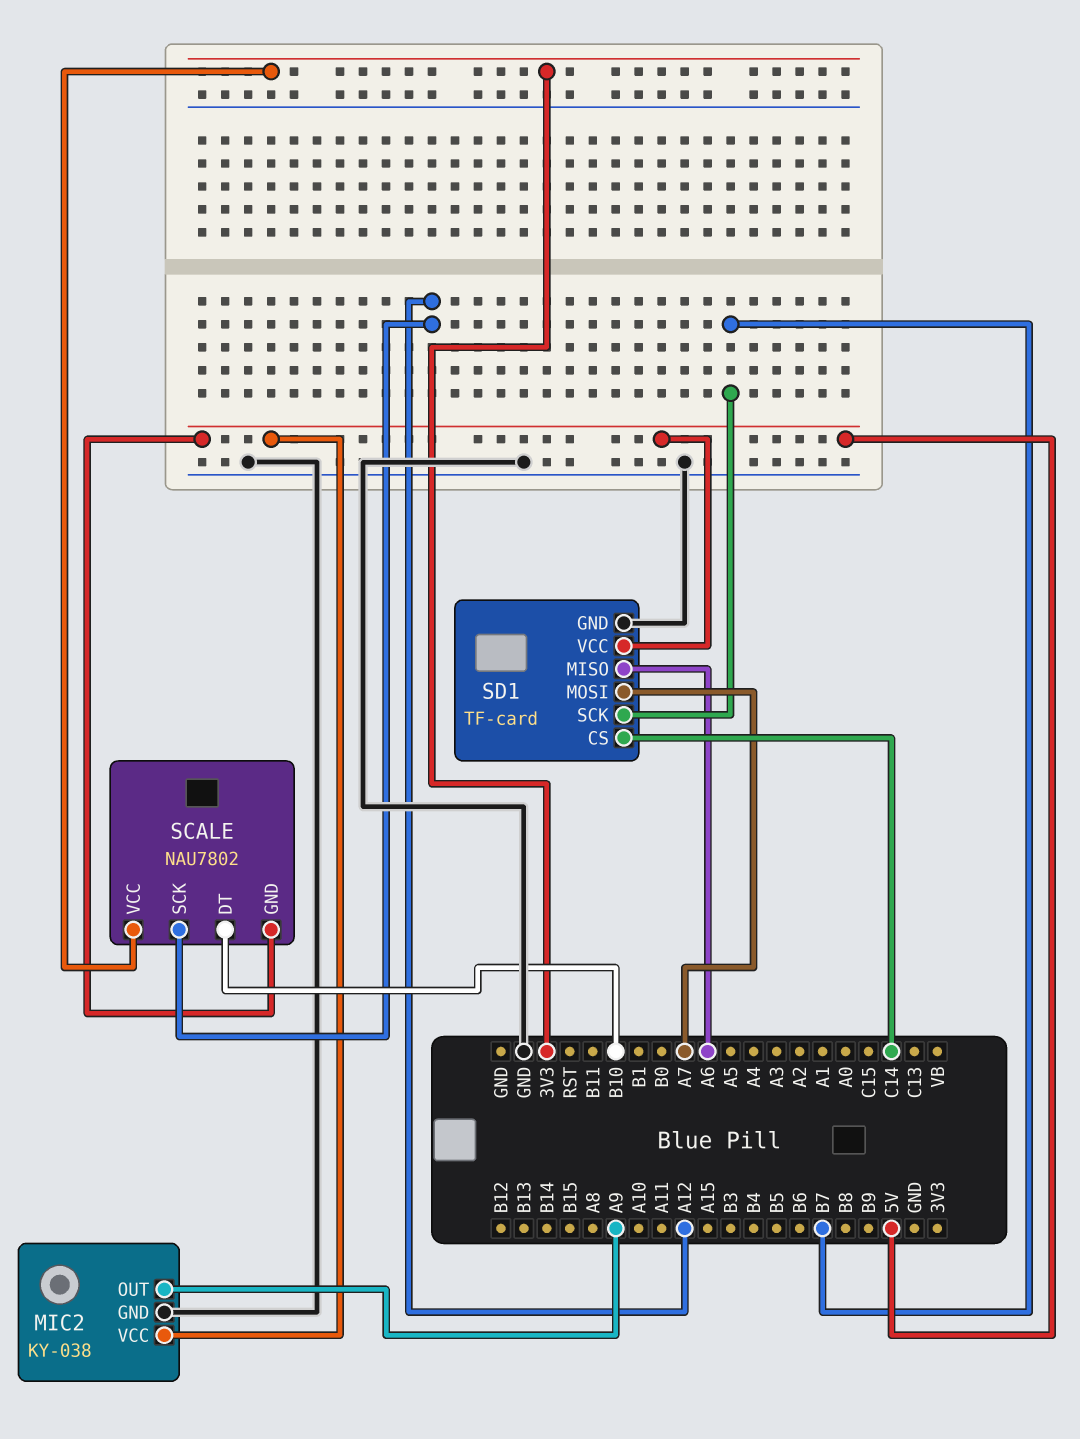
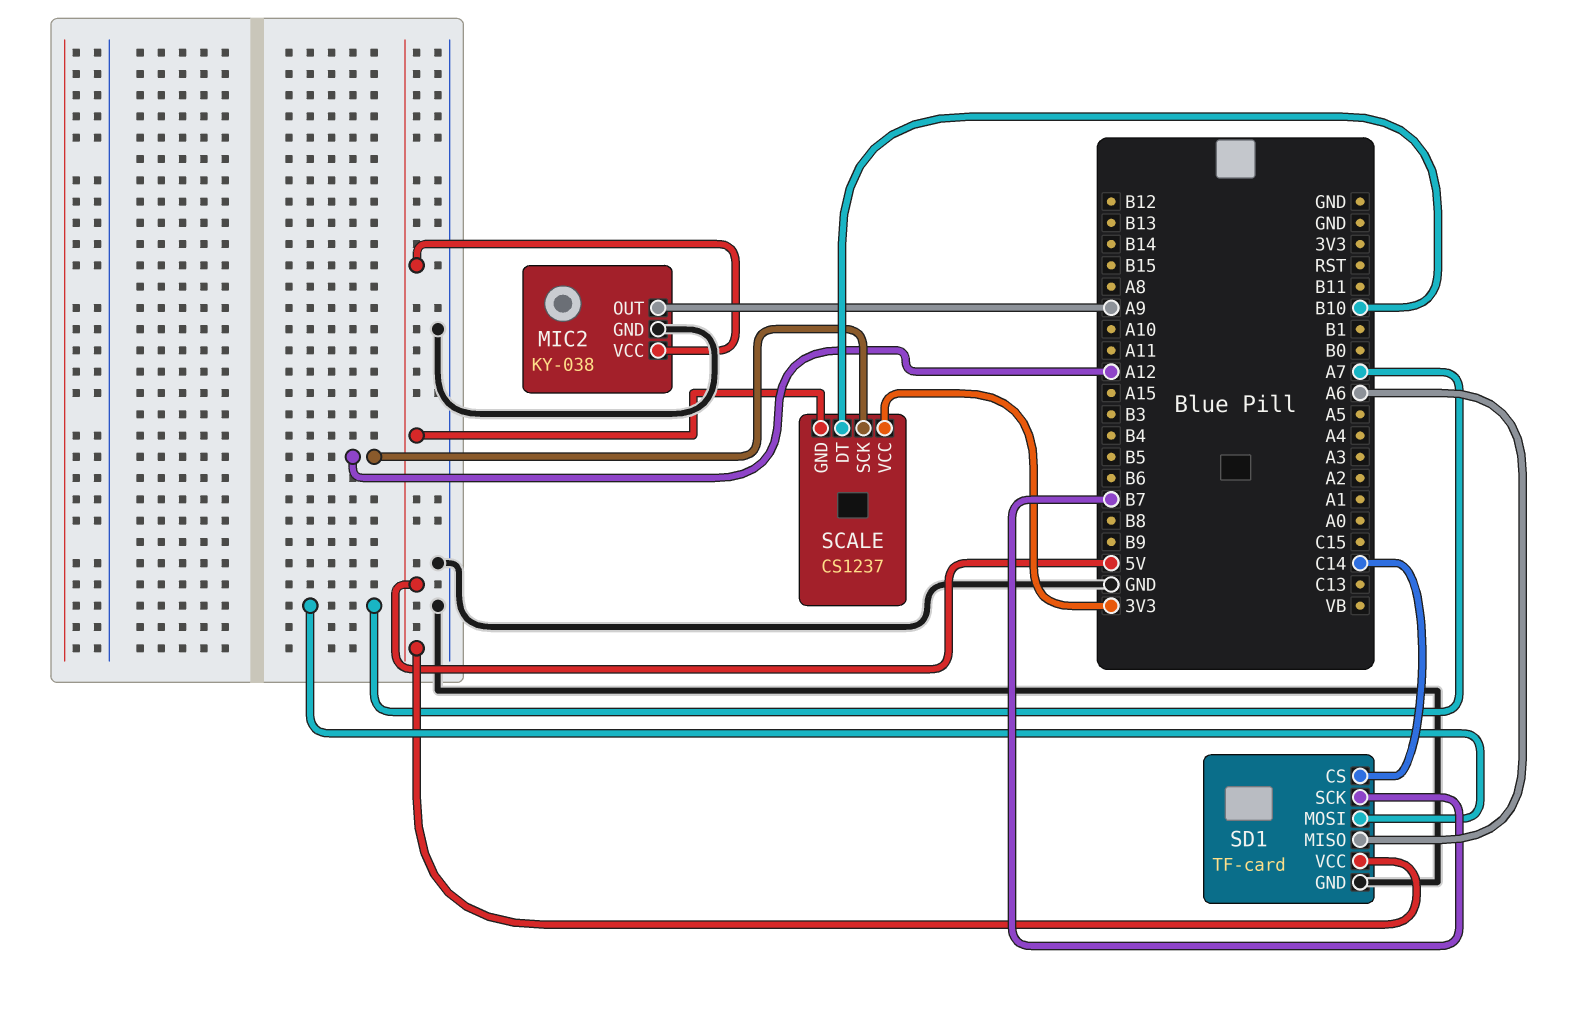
SCALE: NAU7802 -> CS1237

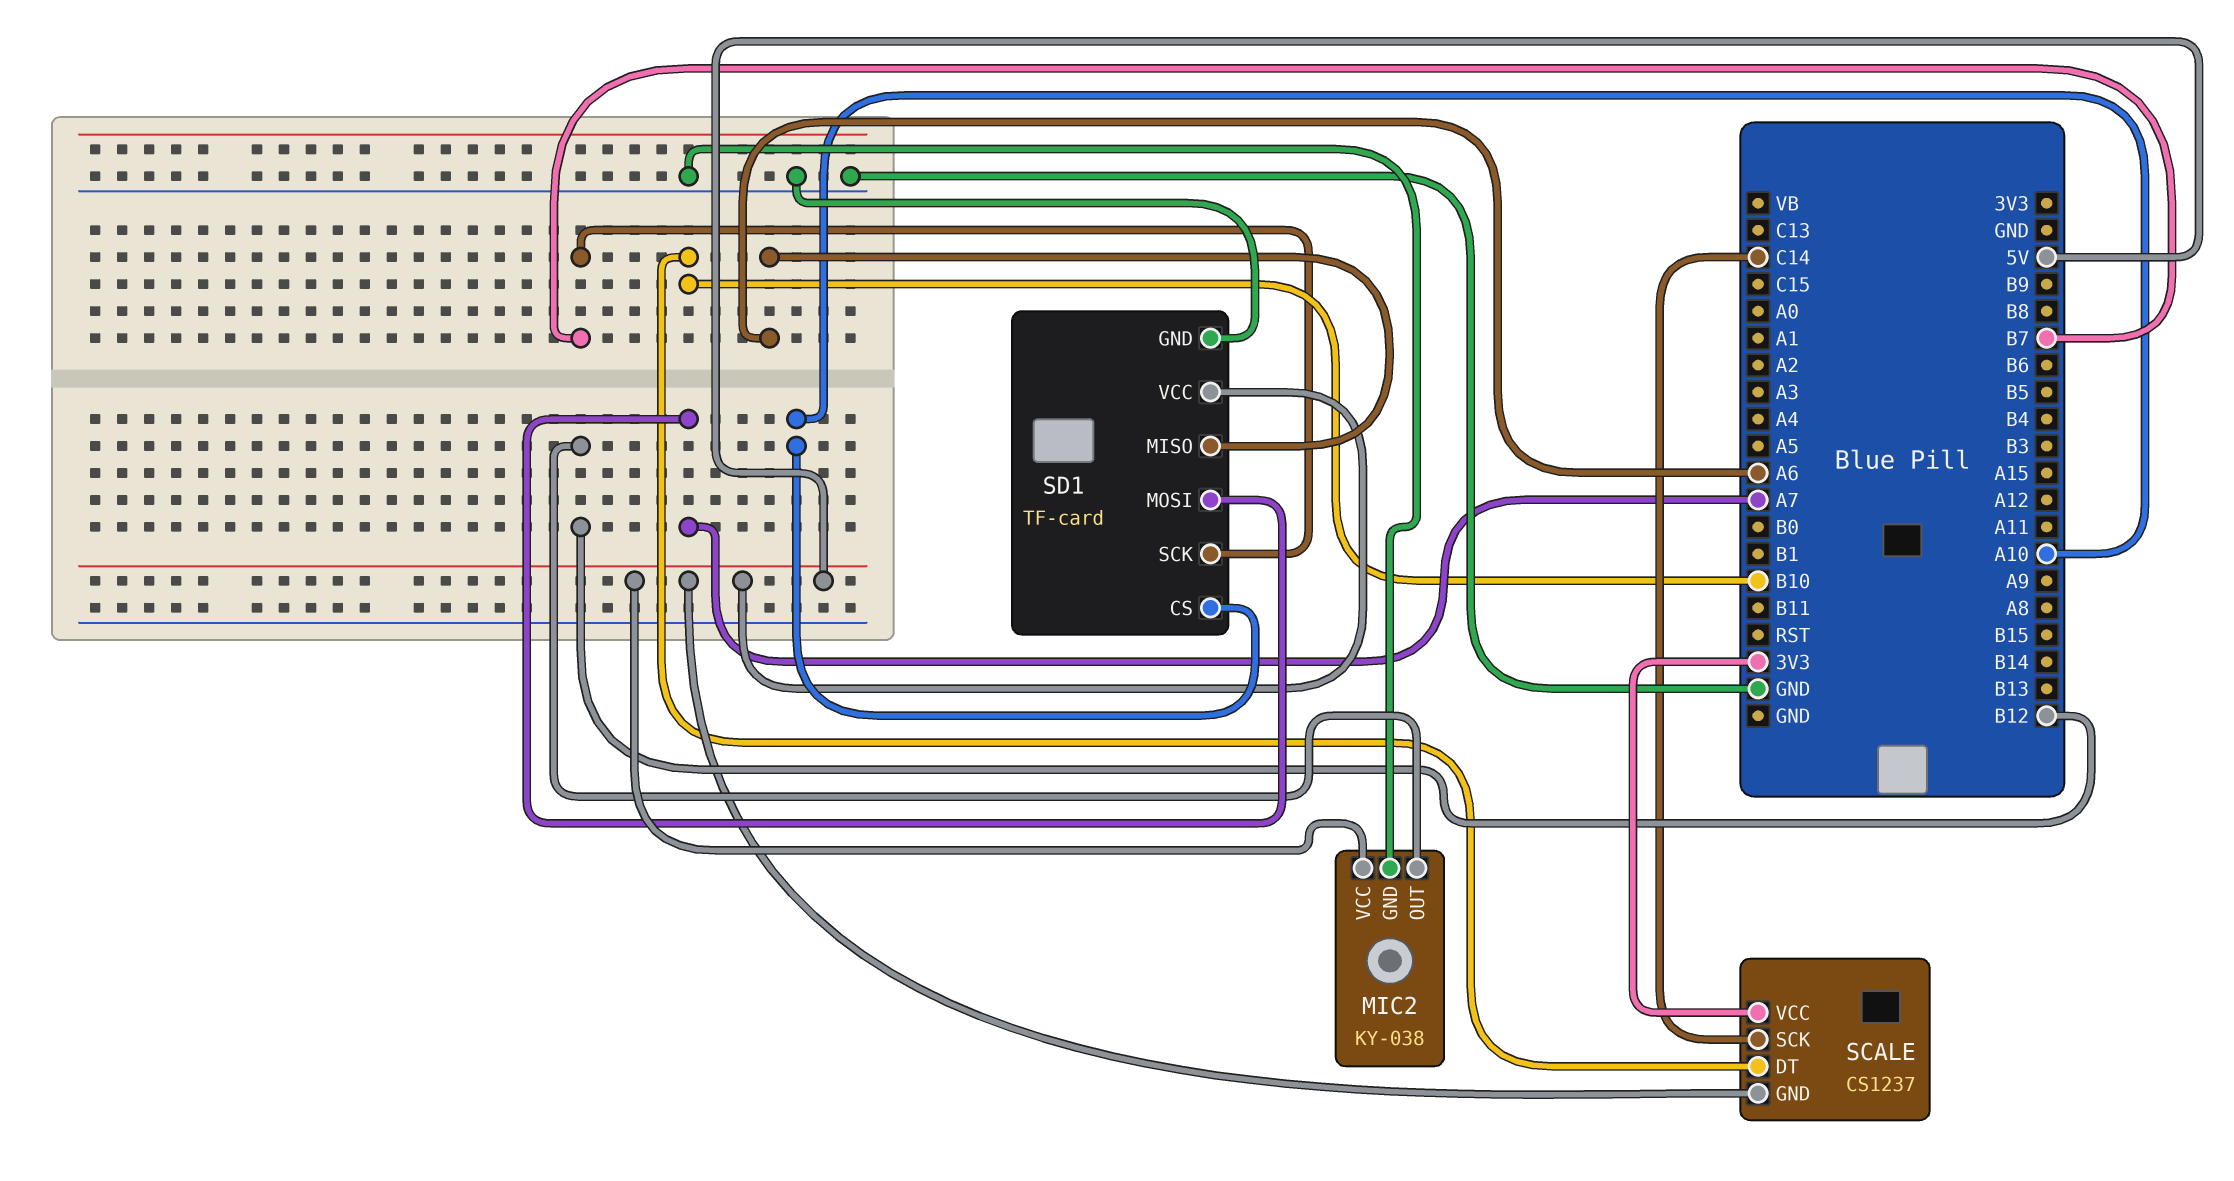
MIC2 pin OUT: A9 -> B12
SCALE pin SCK: A12 -> C14
SD1 pin CS: C14 -> A10

